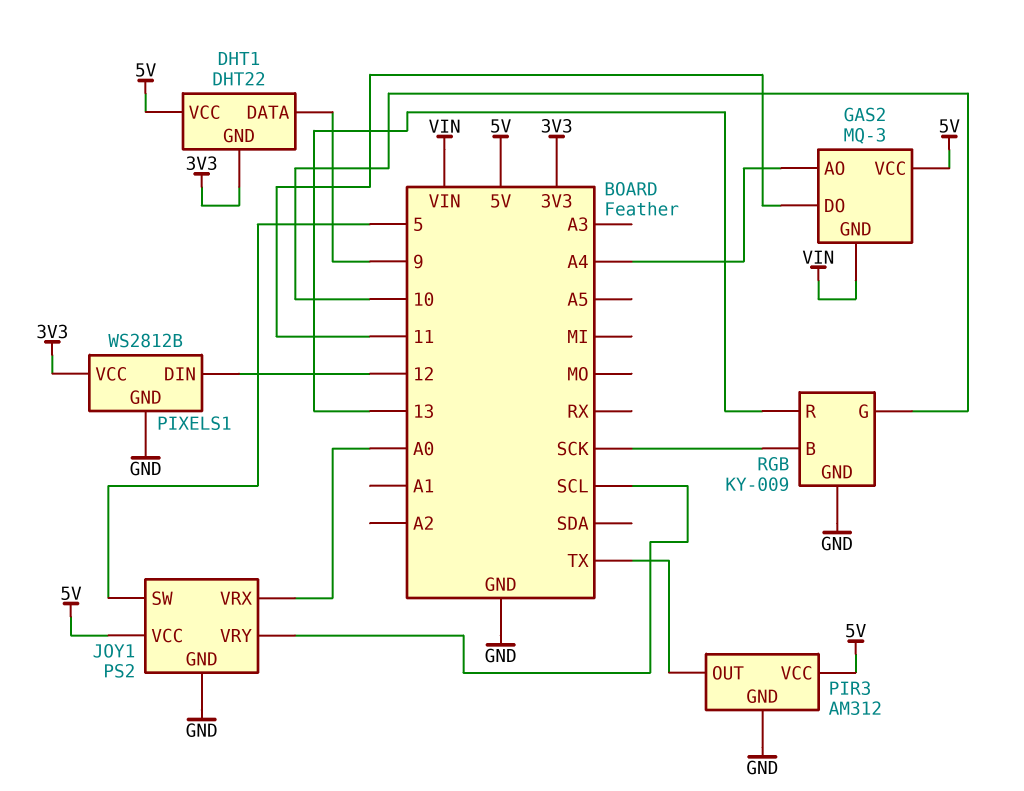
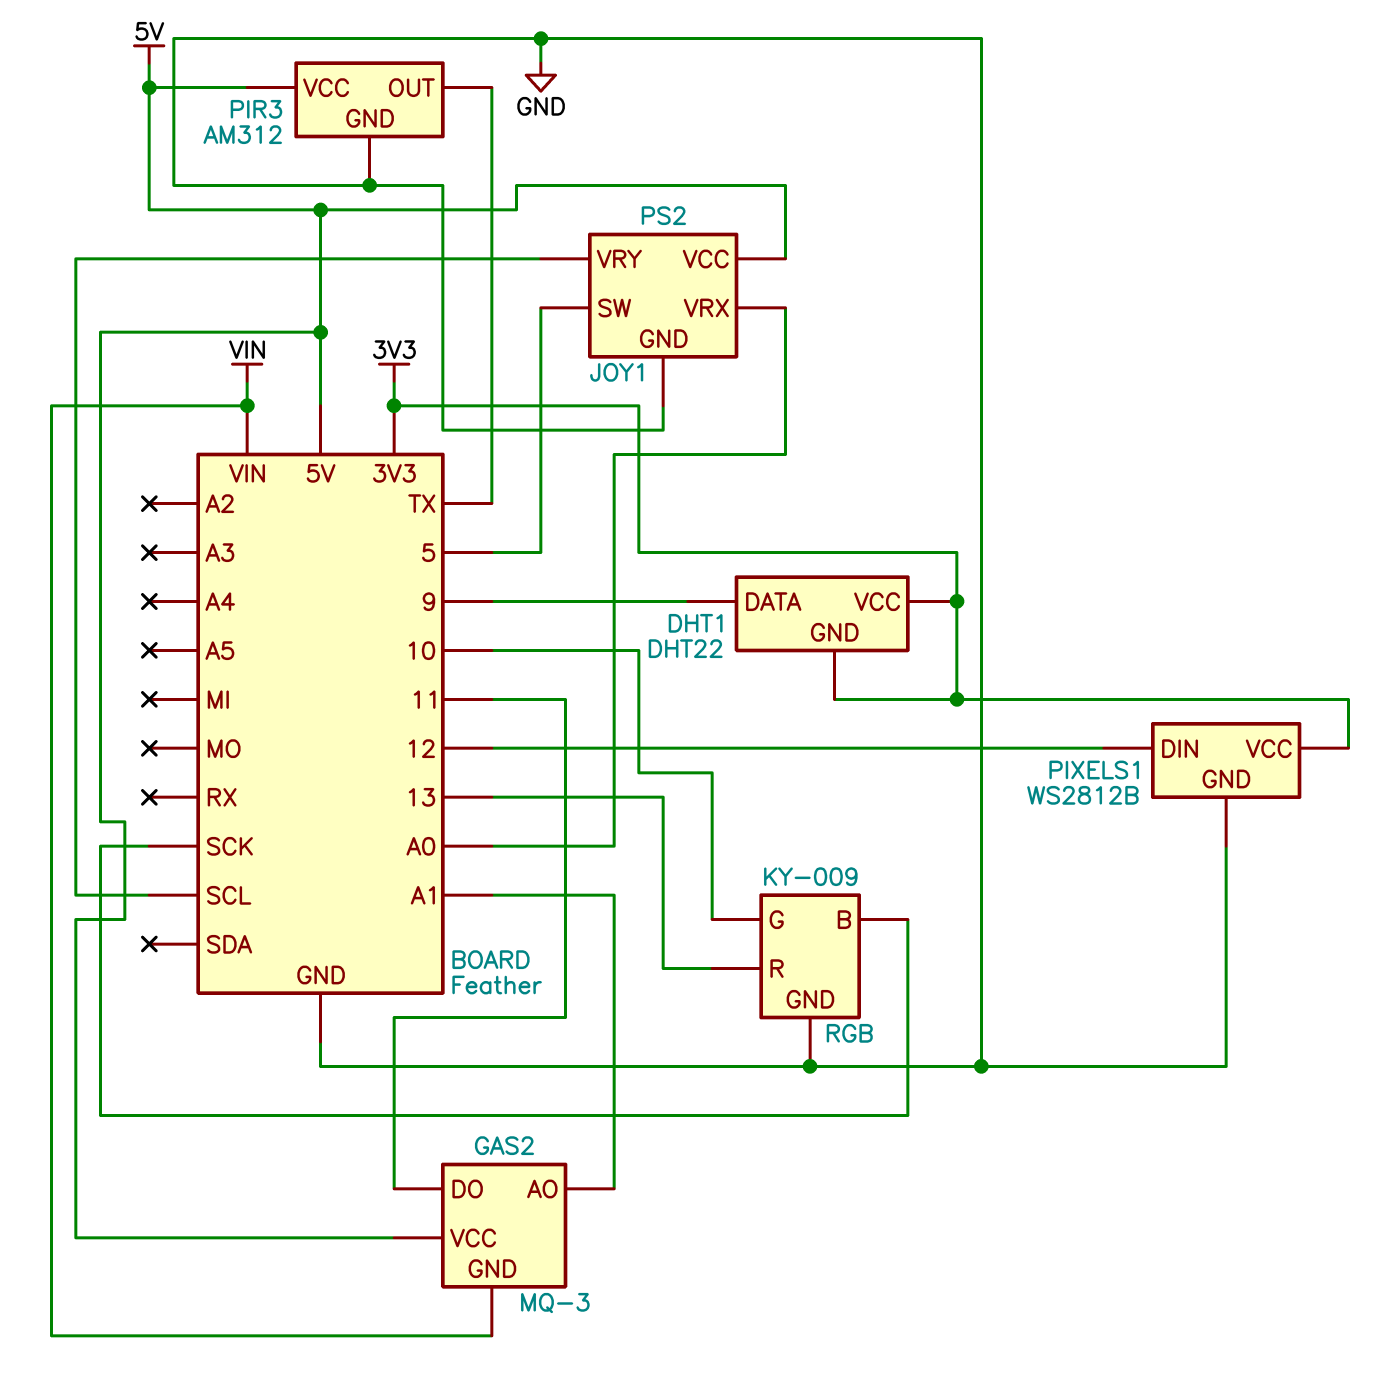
DHT1 pin VCC: 5V -> 3V3
GAS2 pin AO: A4 -> A1

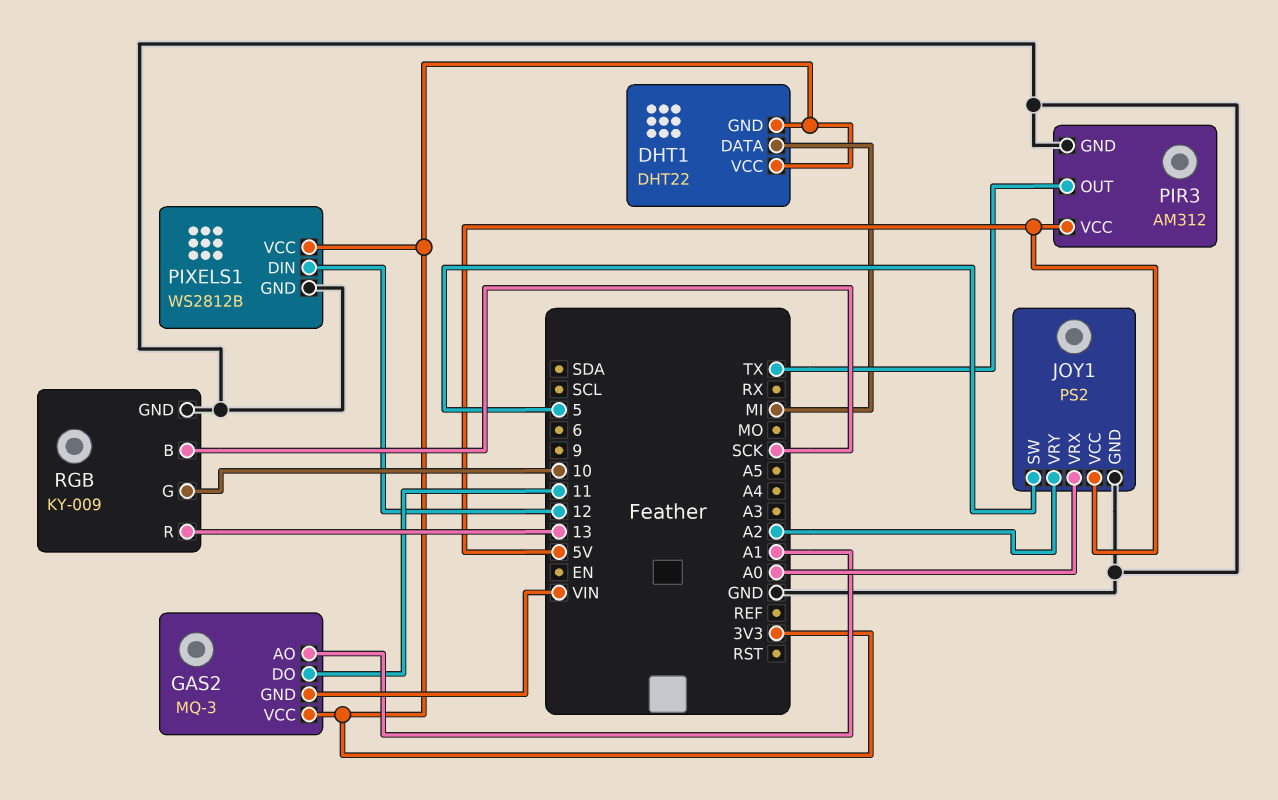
DHT1 pin DATA: 9 -> MI
GAS2 pin VCC: 5V -> 3V3
JOY1 pin VRY: SCL -> A2

